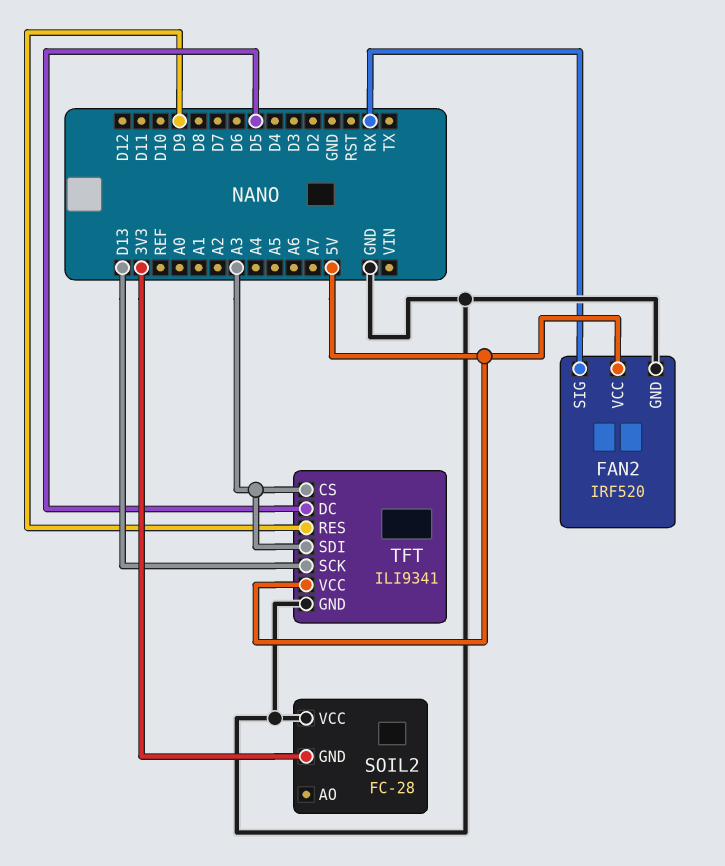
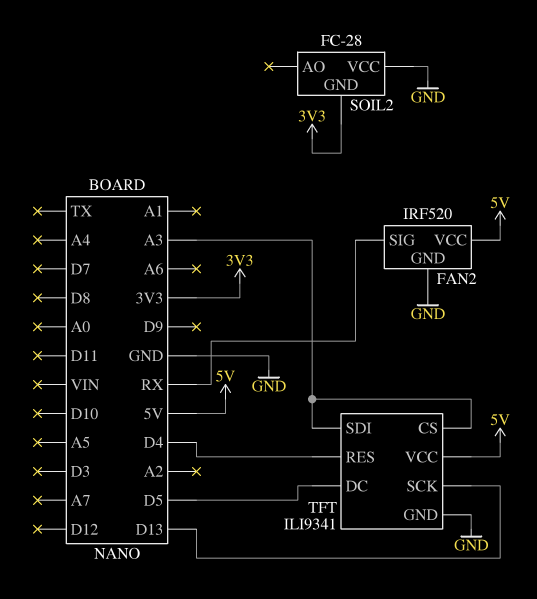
TFT pin RES: D9 -> D4

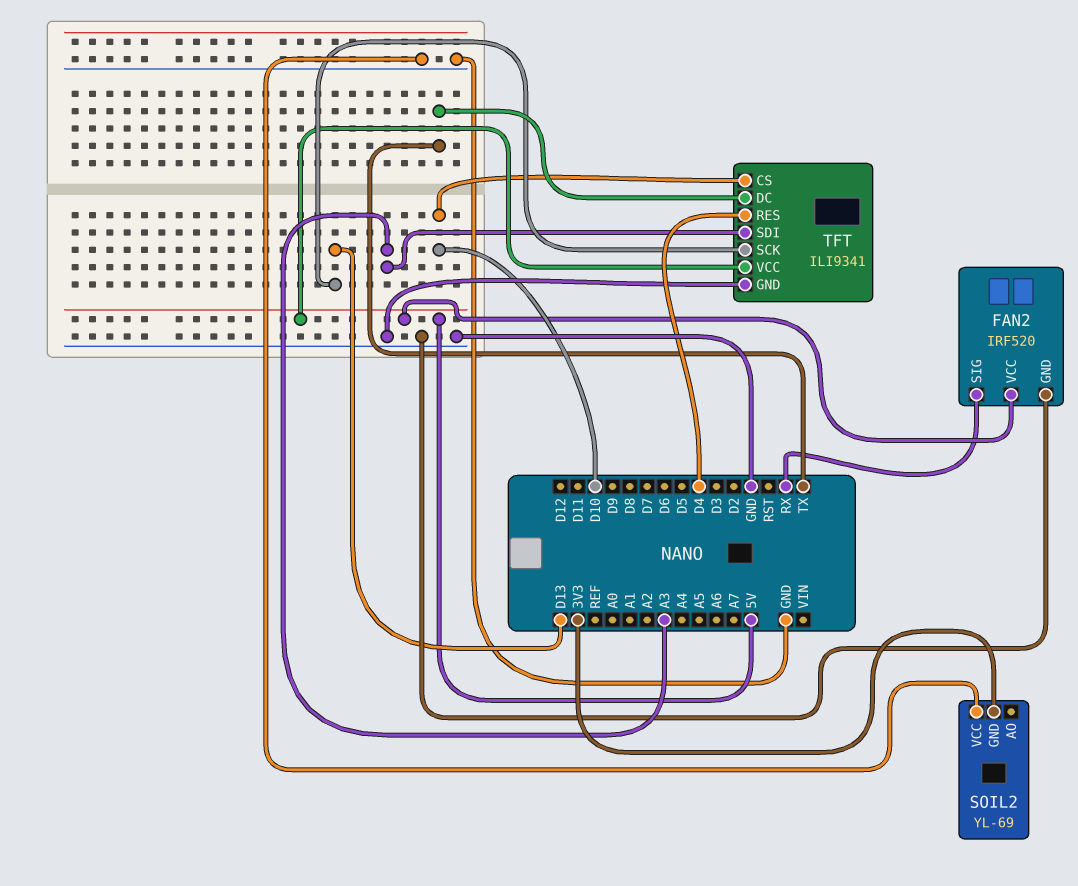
SOIL2: FC-28 -> YL-69
TFT pin CS: A3 -> D10
TFT pin DC: D5 -> TX

